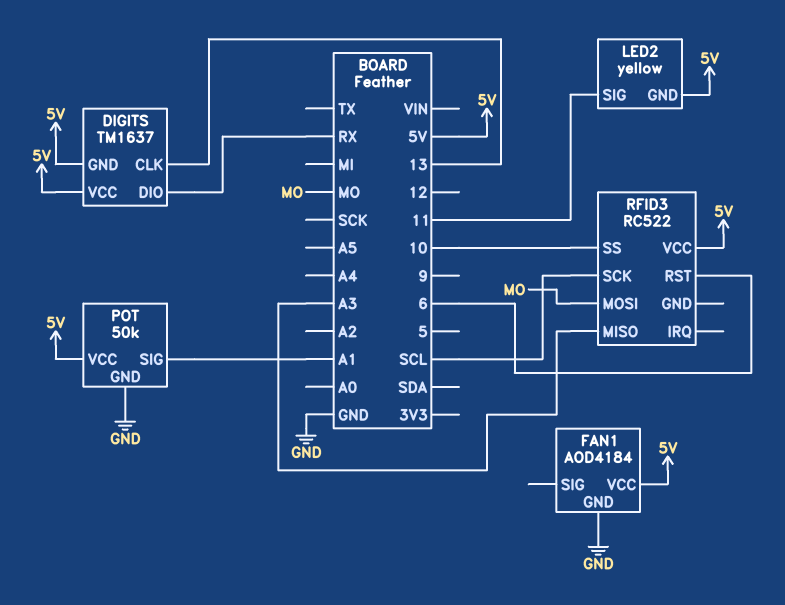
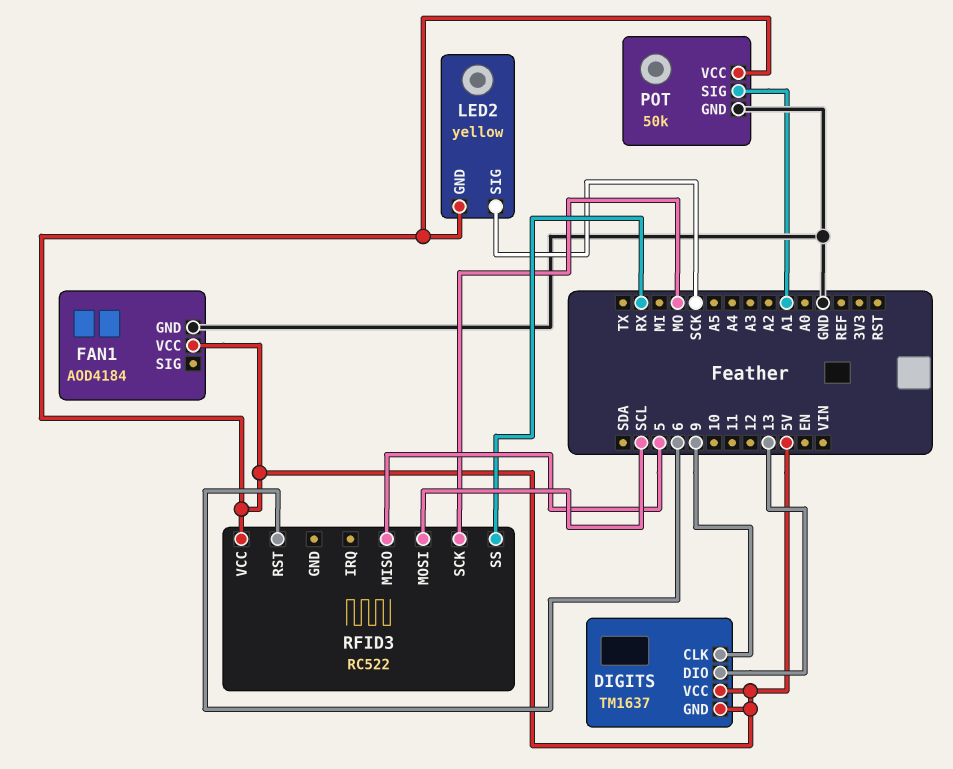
DIGITS pin CLK: 13 -> 9
DIGITS pin DIO: RX -> 13
LED2 pin SIG: 11 -> SCK
RFID3 pin MISO: A3 -> 5
RFID3 pin MOSI: MO -> SCL
RFID3 pin SCK: SCL -> MO
RFID3 pin SS: 10 -> RX

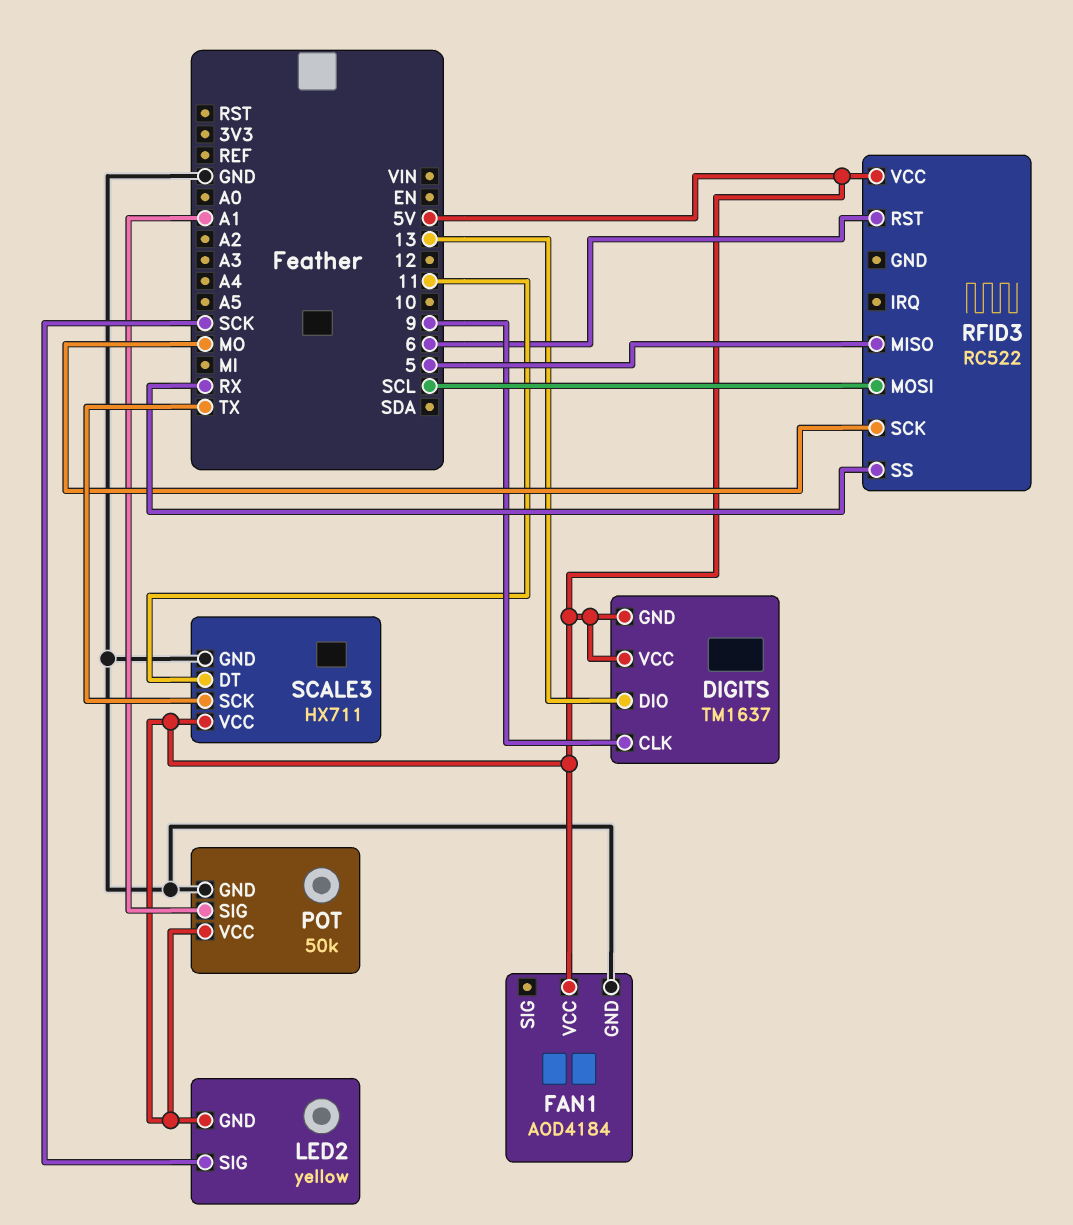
SCALE3: none -> HX711
SCALE3 pin DT: none -> 11
SCALE3 pin GND: none -> GND
SCALE3 pin SCK: none -> TX
SCALE3 pin VCC: none -> 5V

